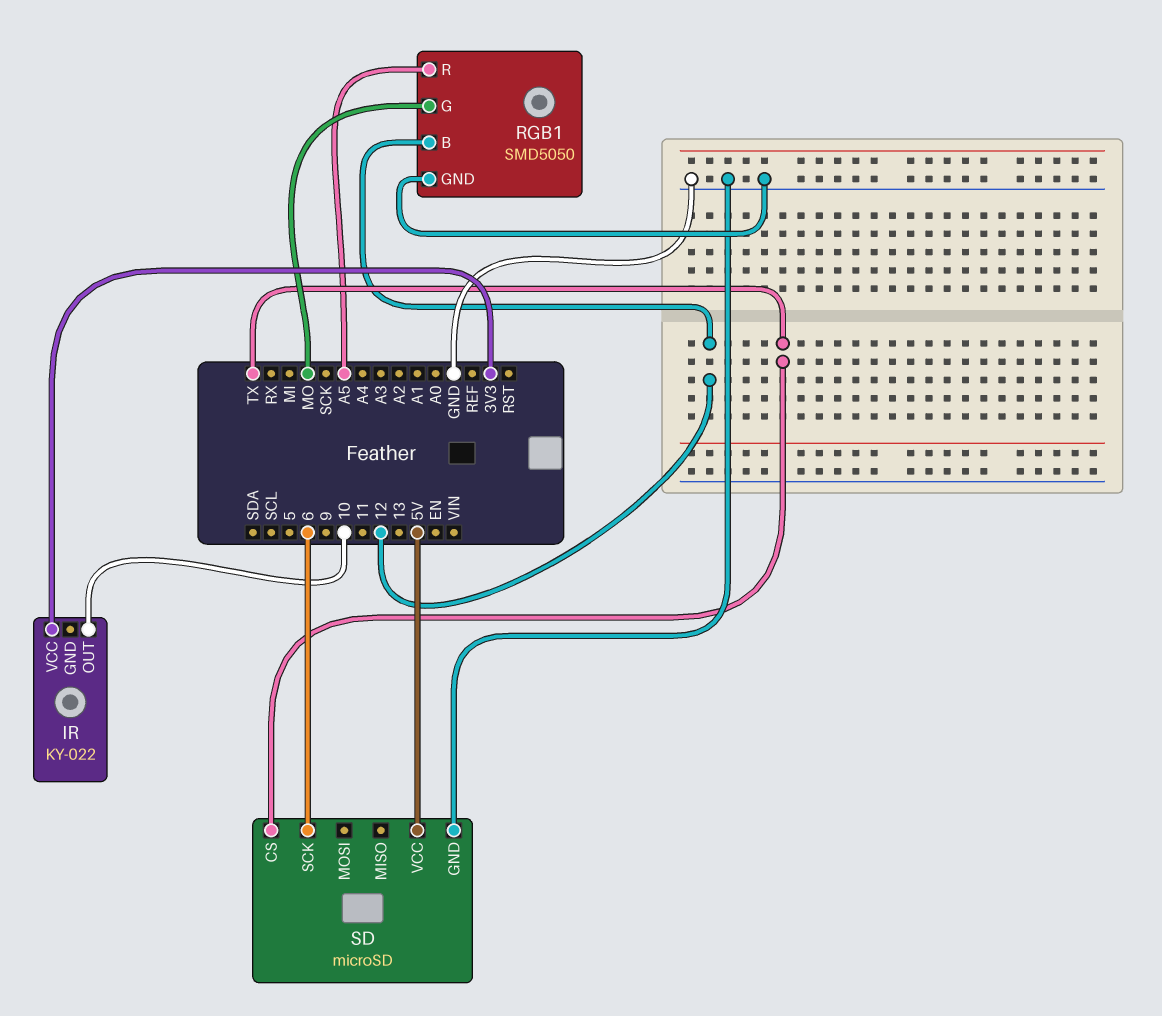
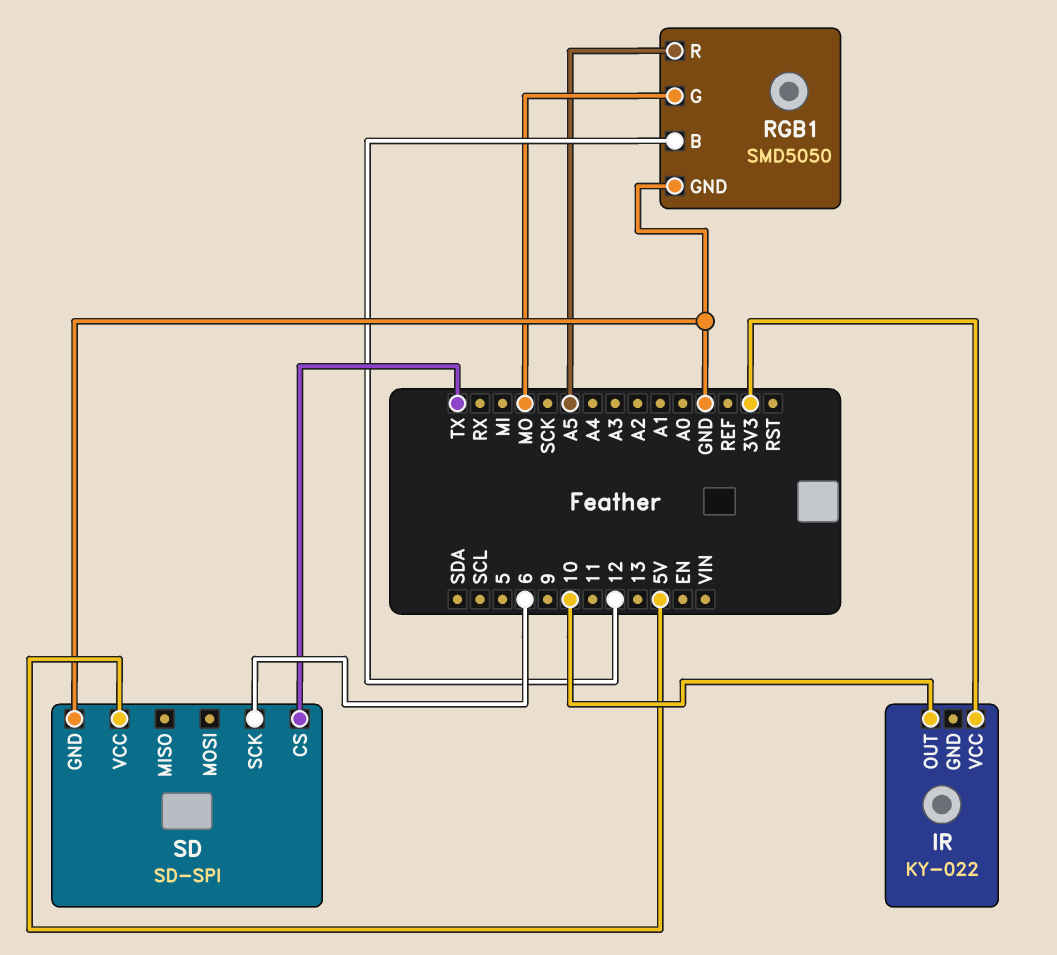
SD: microSD -> SD-SPI

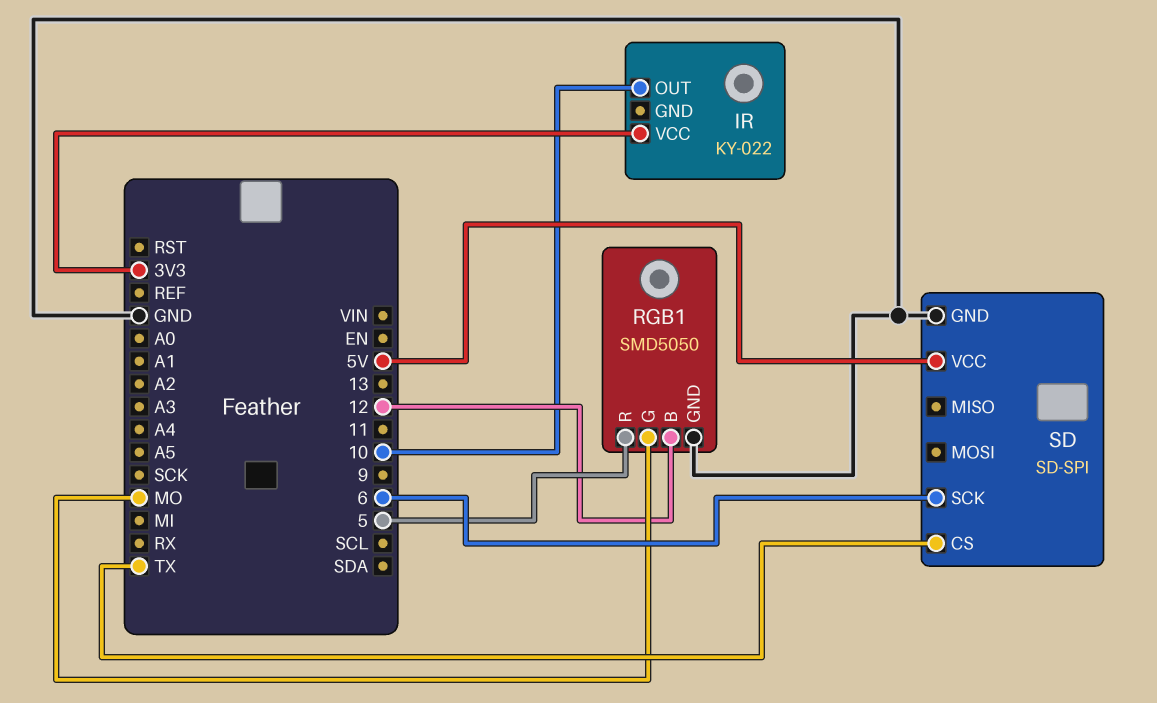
RGB1 pin R: A5 -> 5

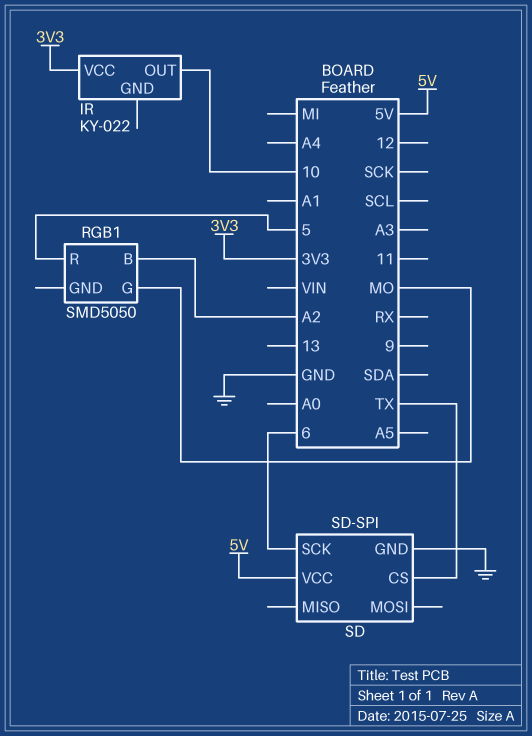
RGB1 pin B: 12 -> A2
RGB1 pin GND: GND -> none

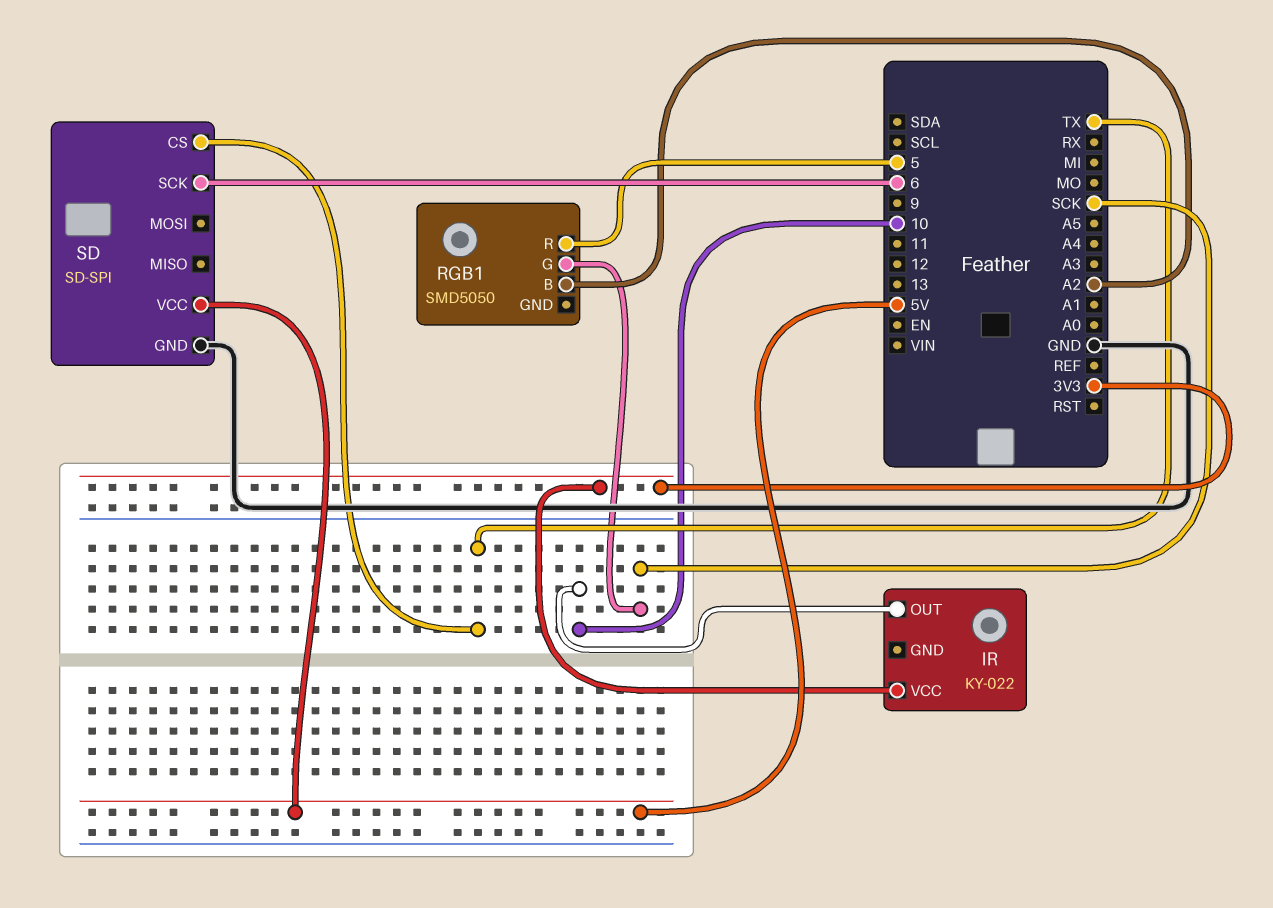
RGB1 pin G: MO -> SCK

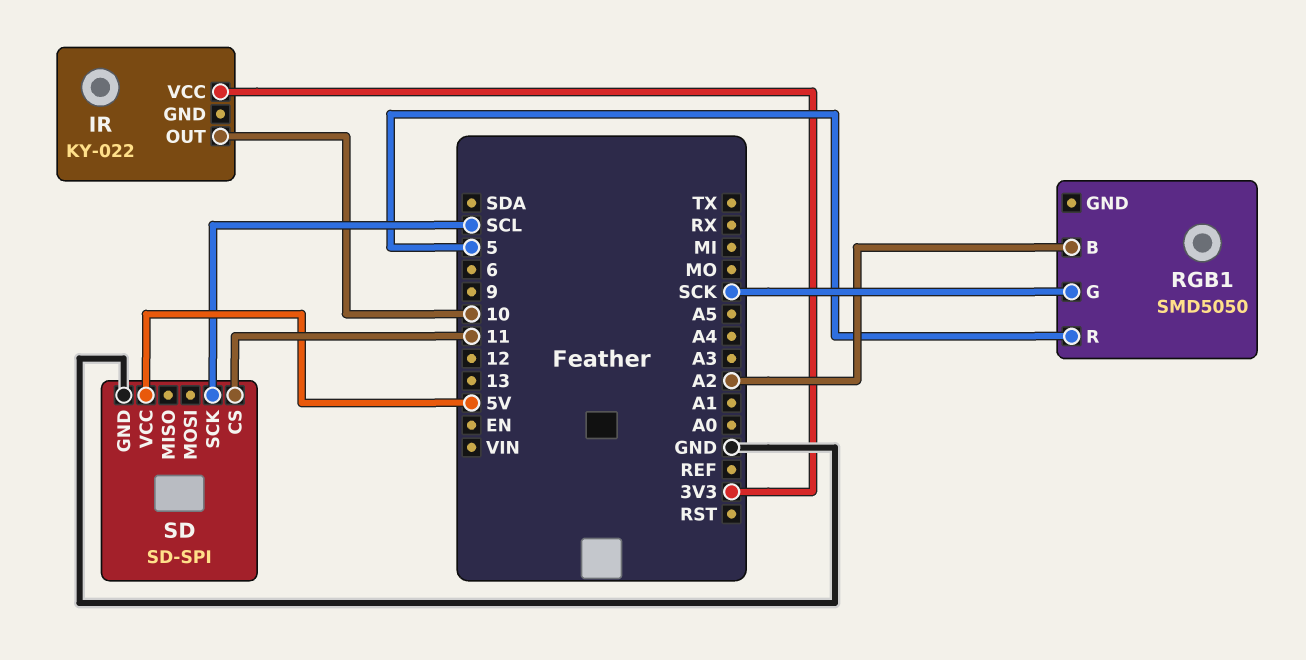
SD pin CS: TX -> 11
SD pin SCK: 6 -> SCL

